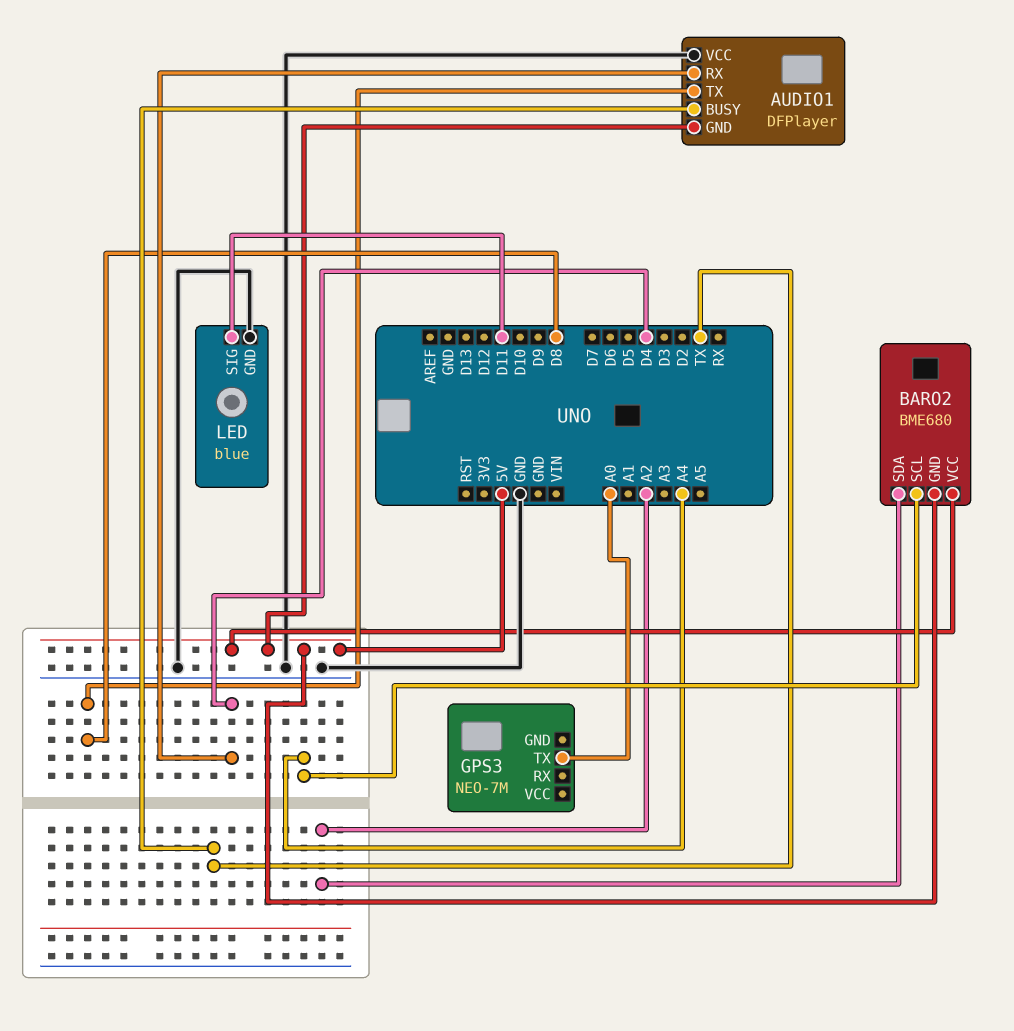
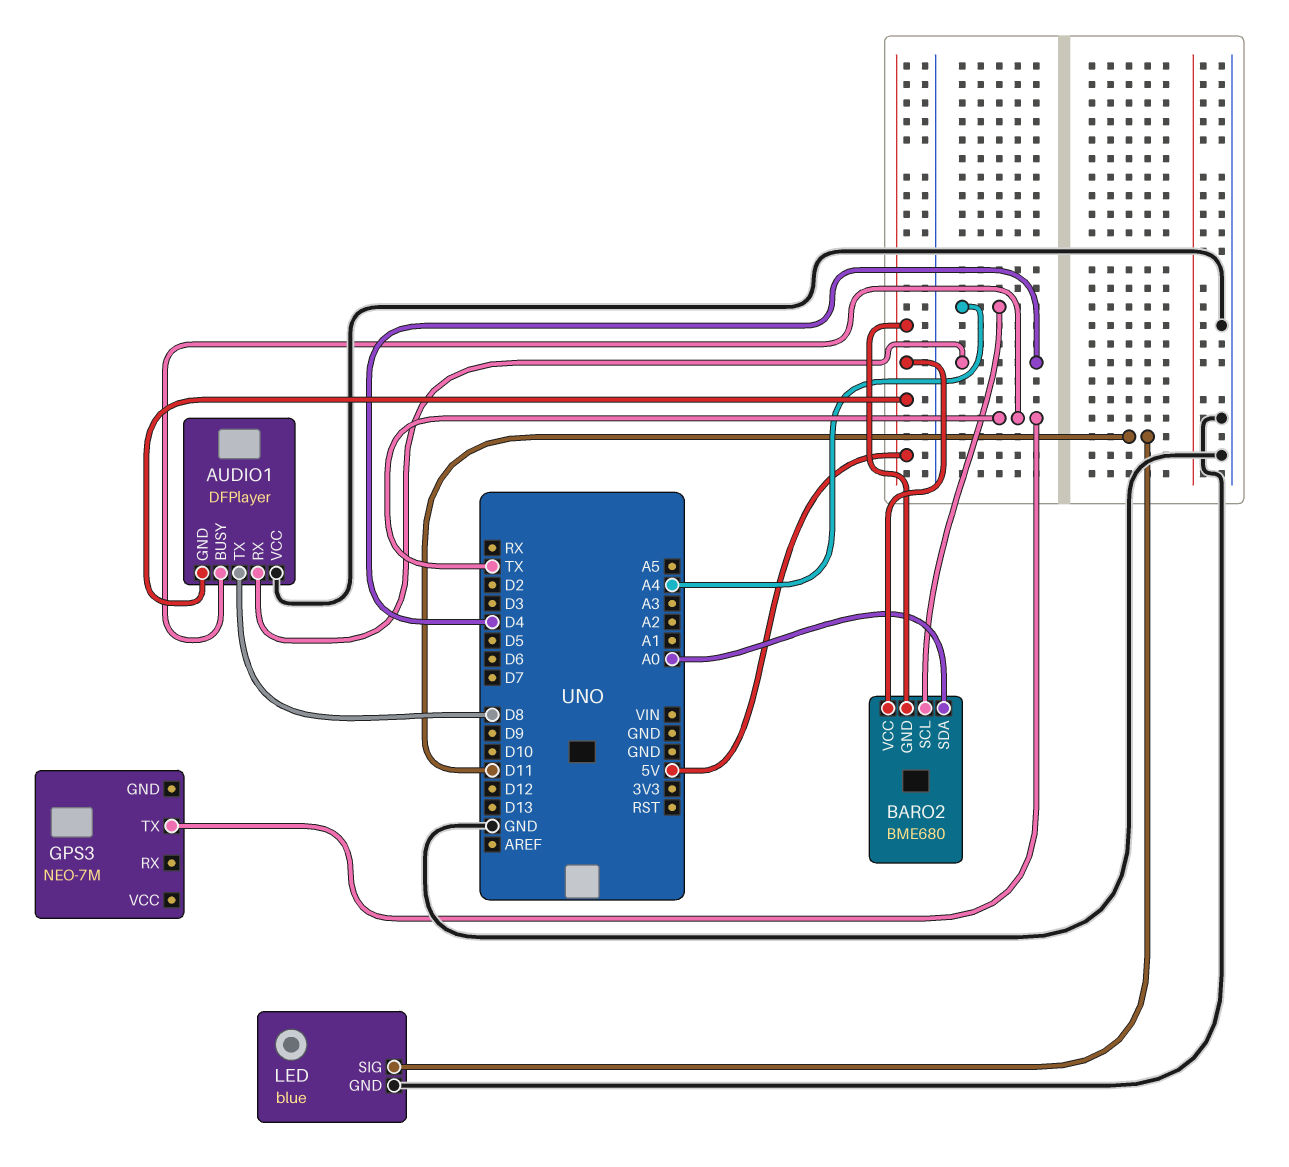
BARO2 pin SDA: A2 -> A0
GPS3 pin TX: A0 -> TX

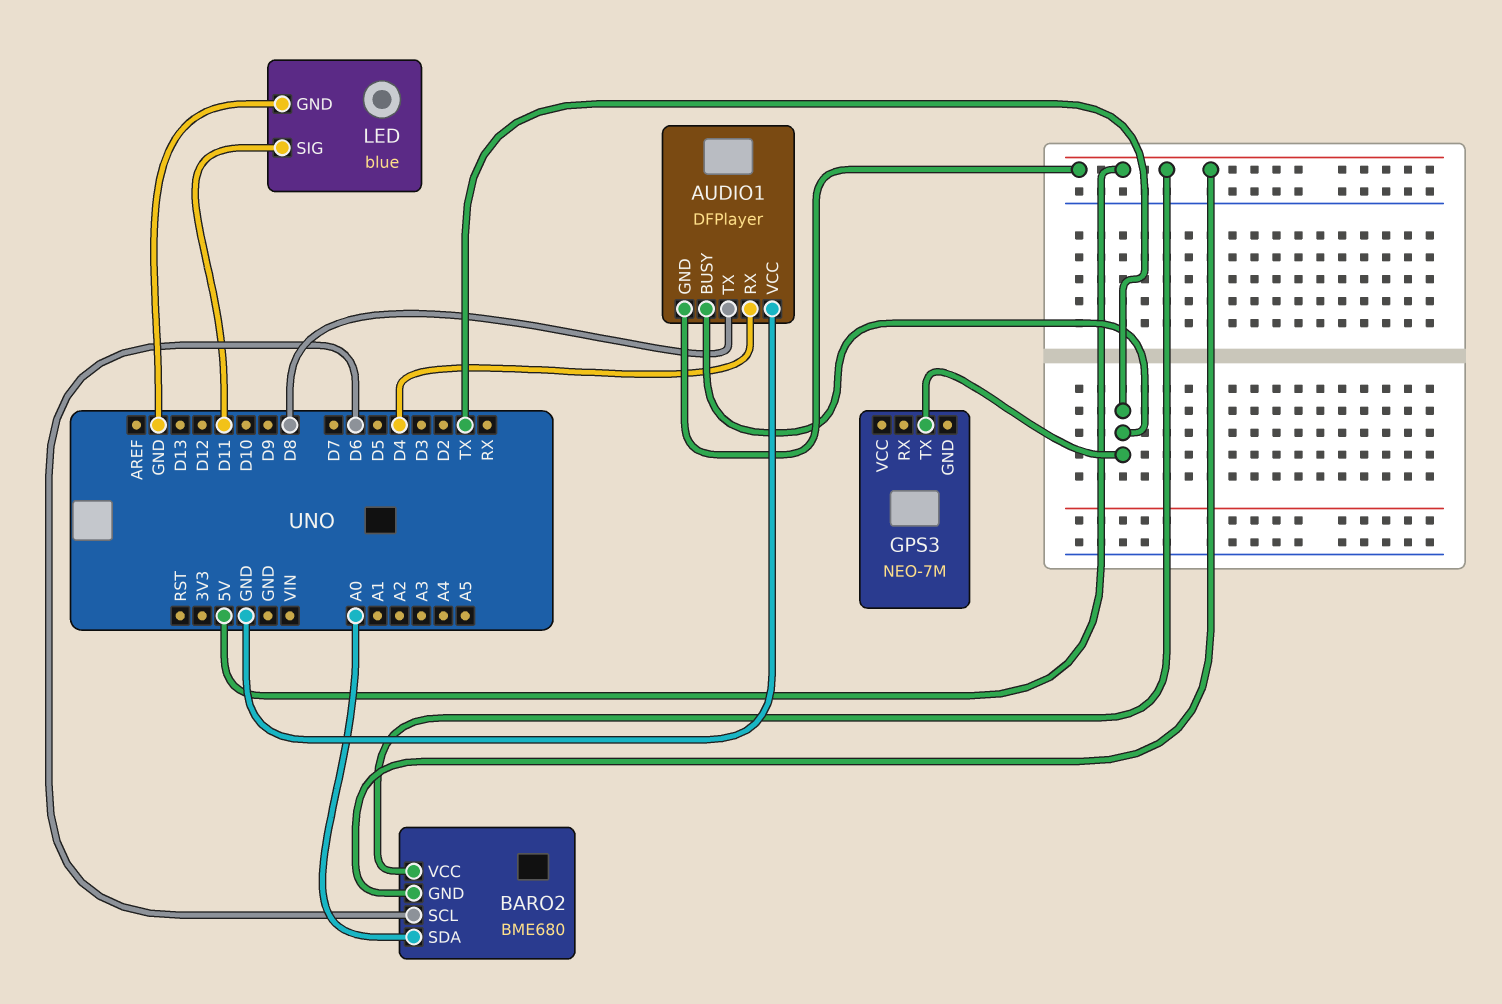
BARO2 pin SCL: A4 -> D6

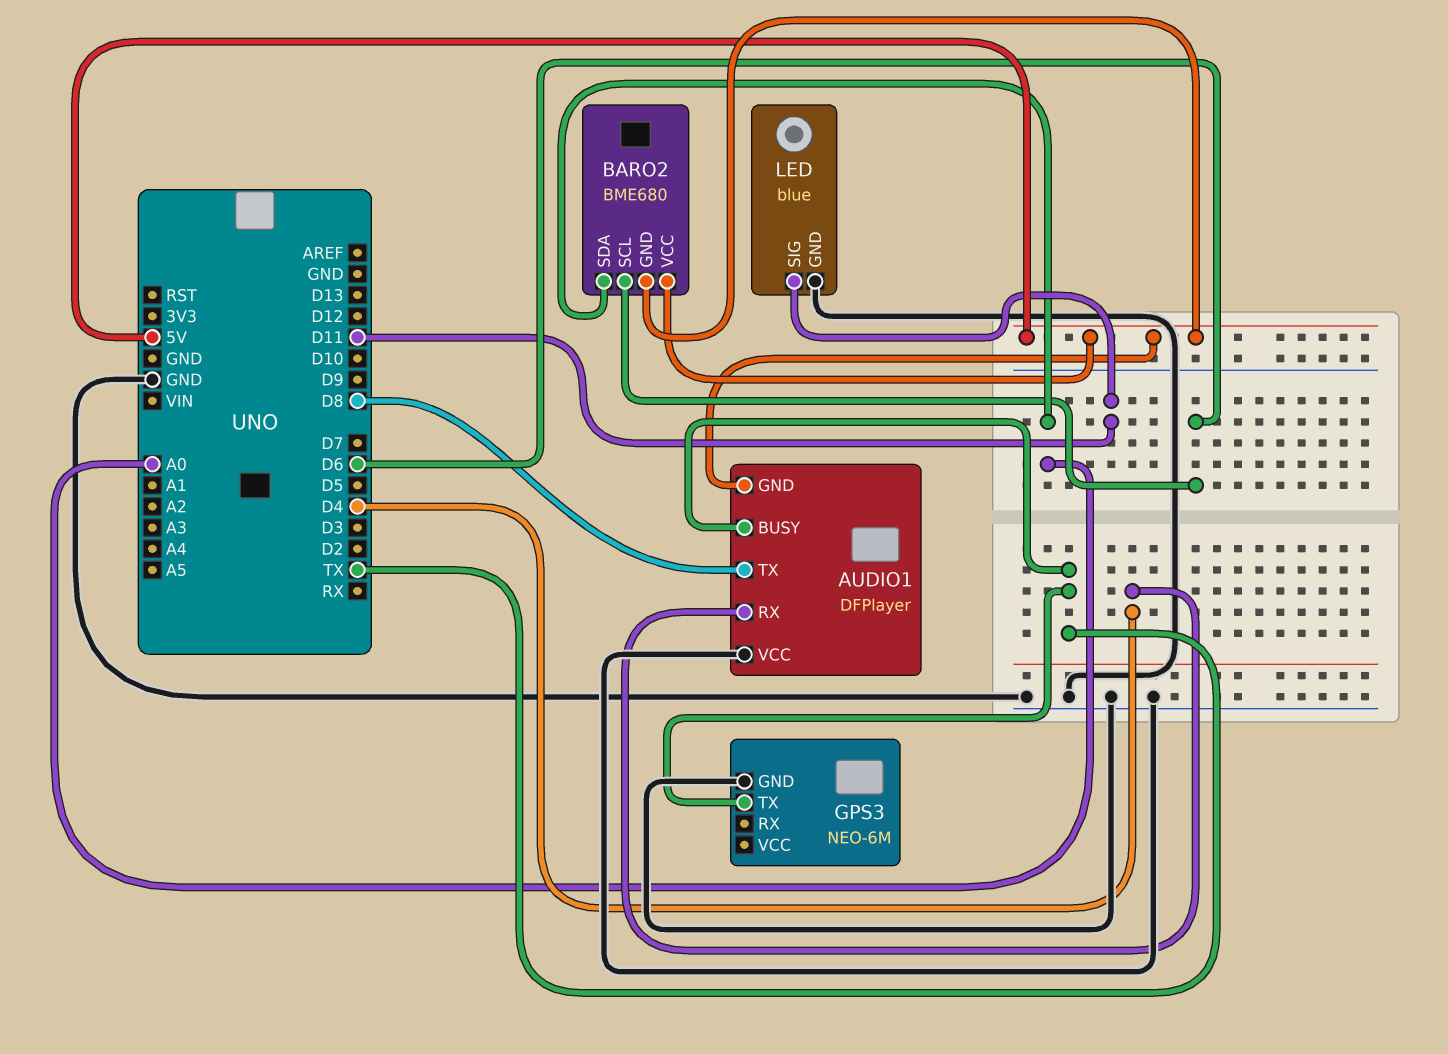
GPS3: NEO-7M -> NEO-6M
GPS3 pin GND: none -> GND

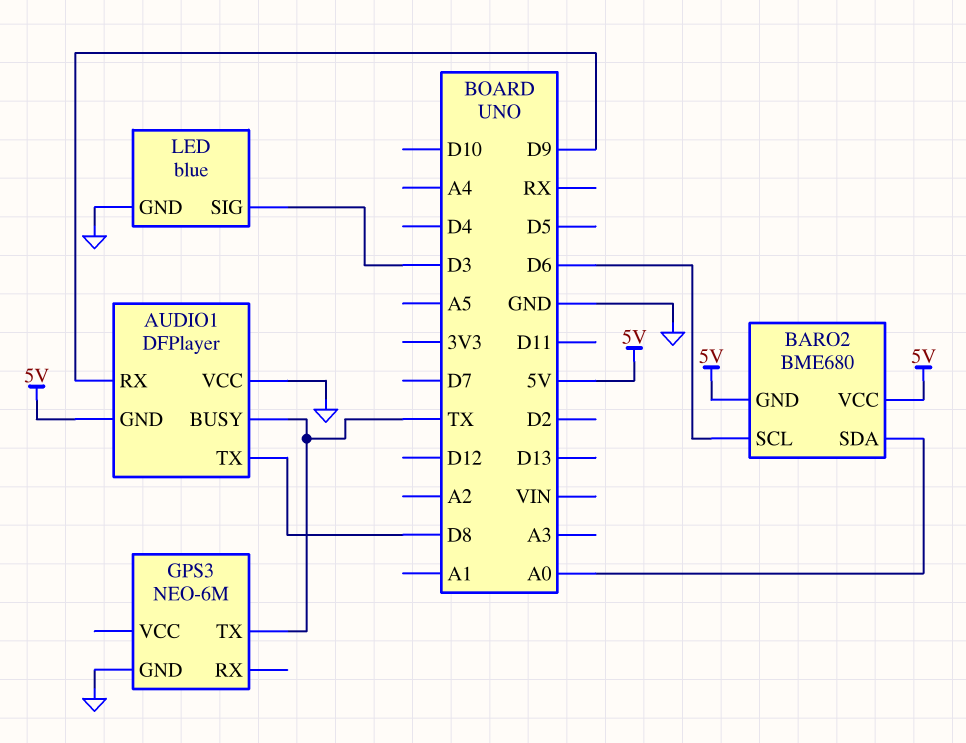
AUDIO1 pin RX: D4 -> D9
LED pin SIG: D11 -> D3

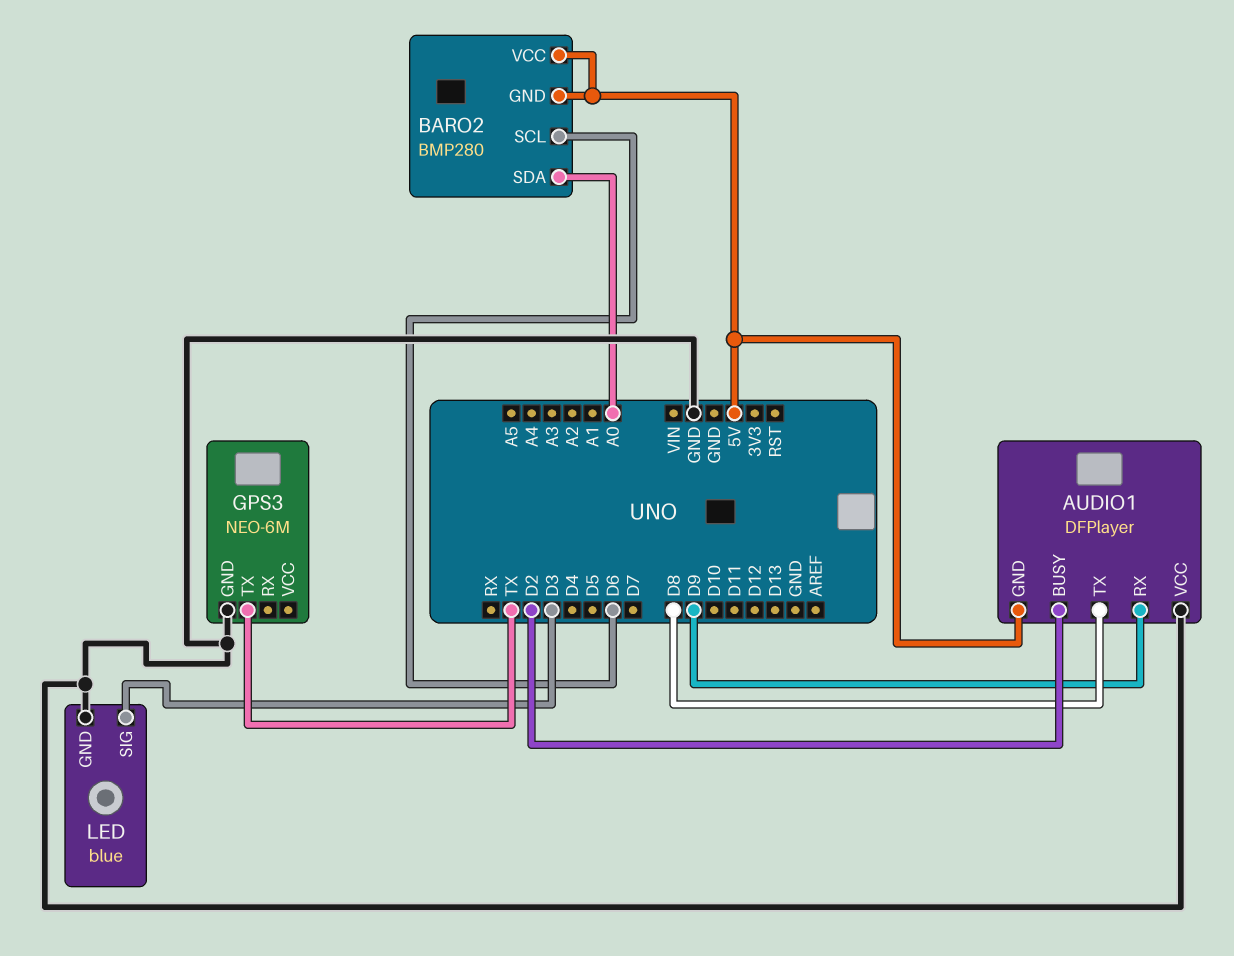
AUDIO1 pin BUSY: TX -> D2
BARO2: BME680 -> BMP280

